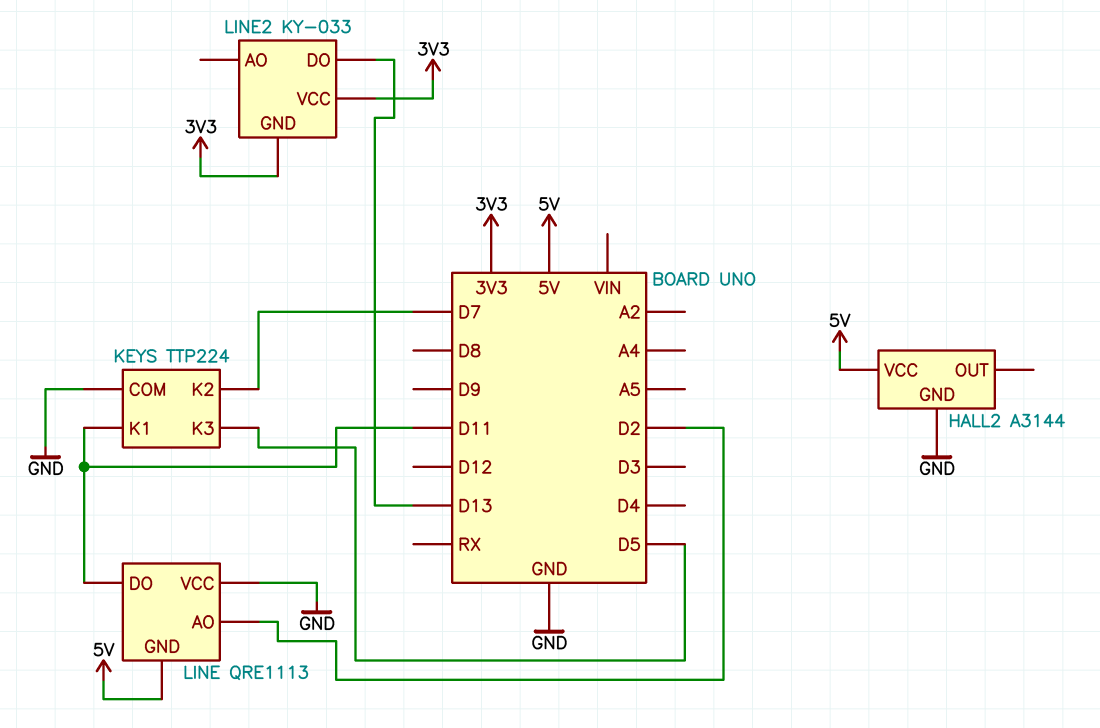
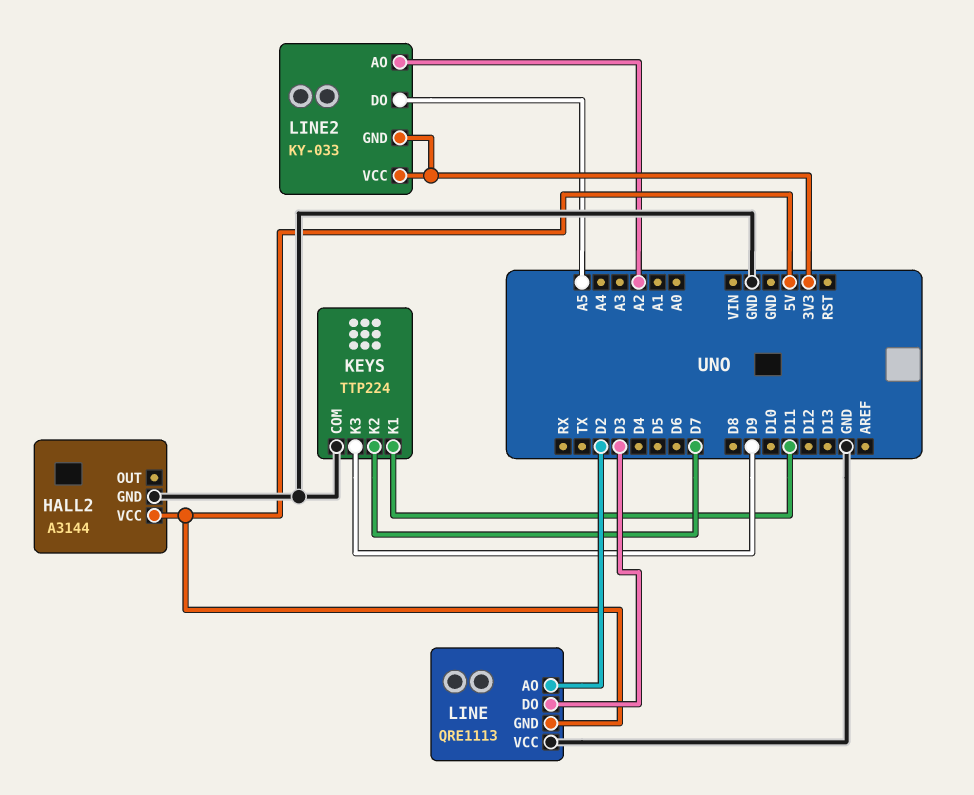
KEYS pin K3: D5 -> D9
LINE pin DO: D11 -> D3
LINE2 pin AO: none -> A2
LINE2 pin DO: D13 -> A5

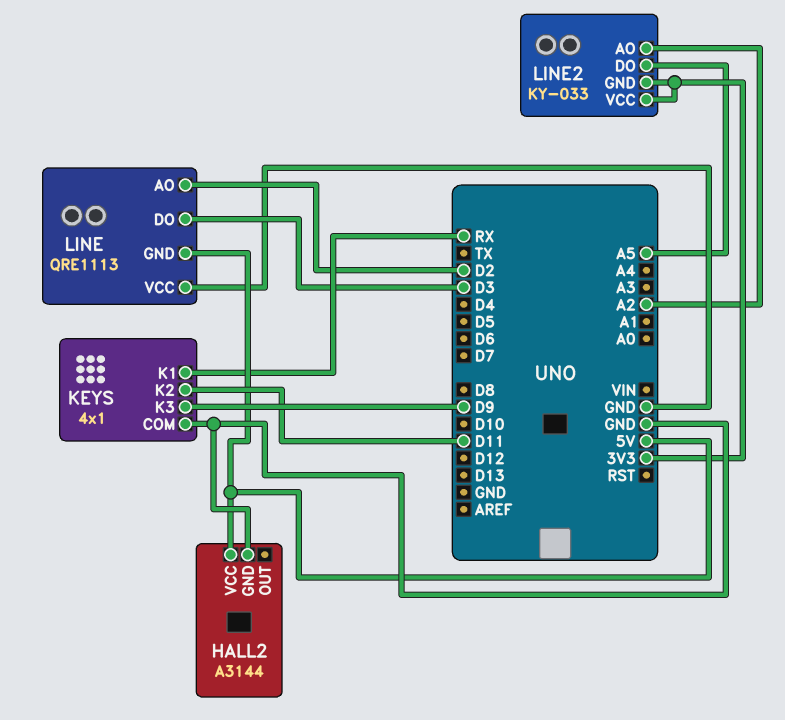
KEYS: TTP224 -> 4x1
KEYS pin K1: D11 -> RX
KEYS pin K2: D7 -> D11

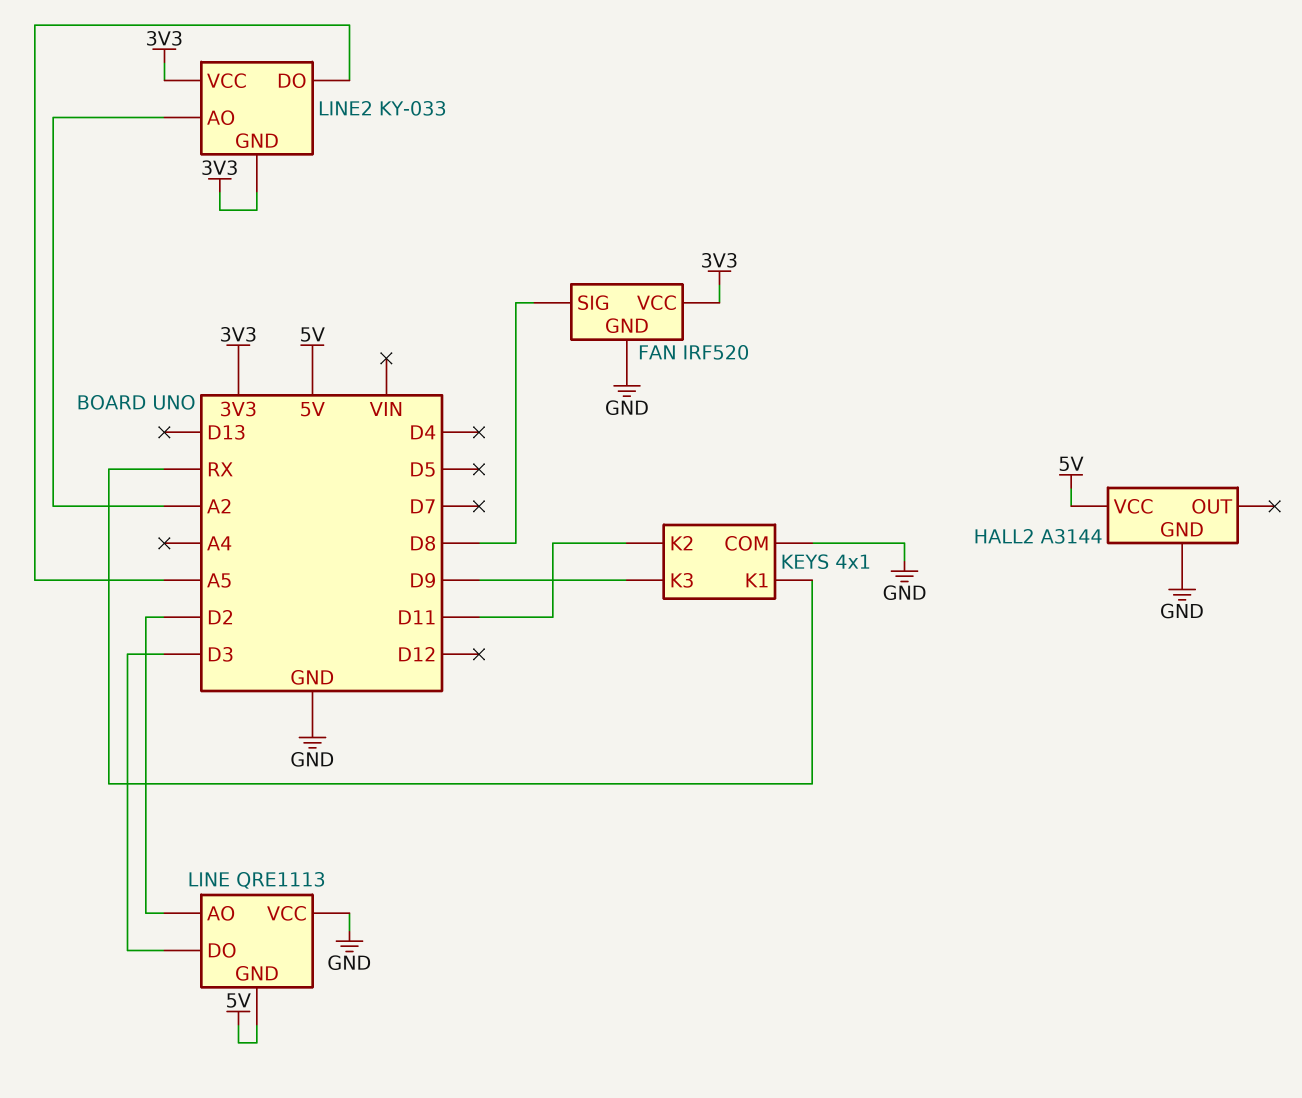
FAN: none -> IRF520
FAN pin GND: none -> GND
FAN pin SIG: none -> D8
FAN pin VCC: none -> 3V3

